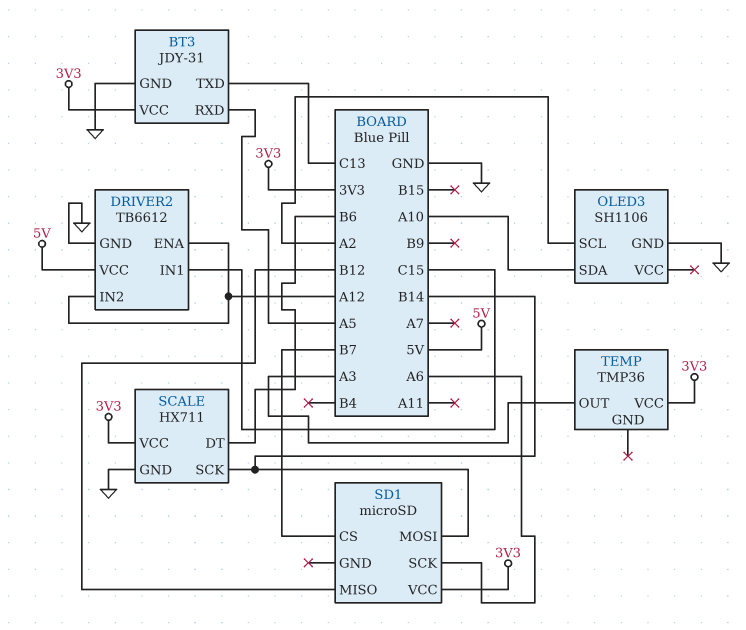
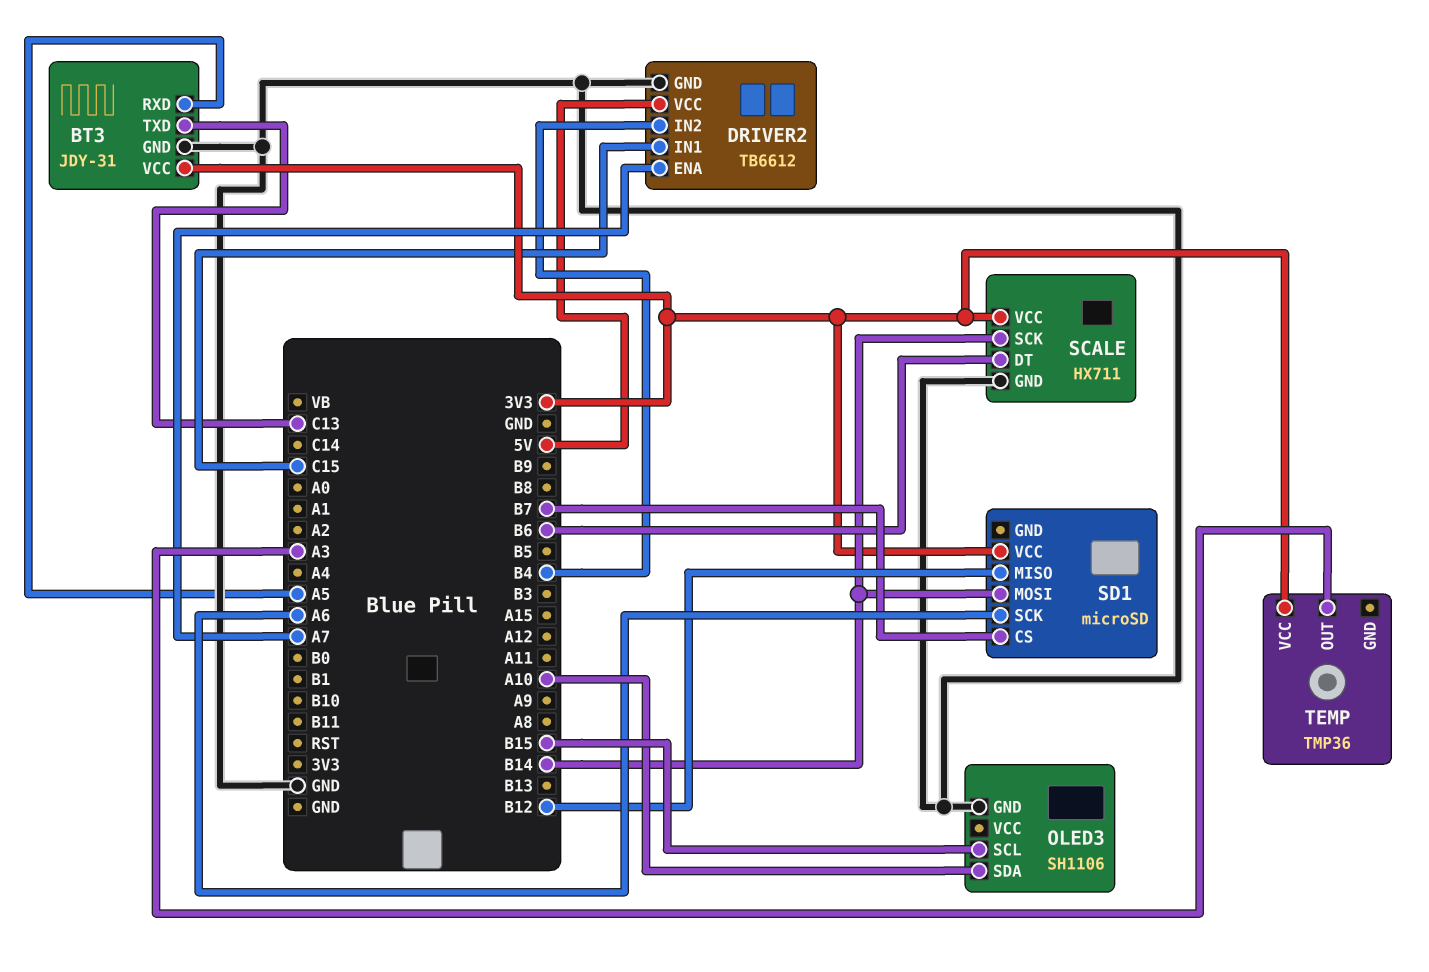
DRIVER2 pin ENA: A12 -> A7
DRIVER2 pin IN2: A12 -> B4
OLED3 pin SCL: A2 -> B15

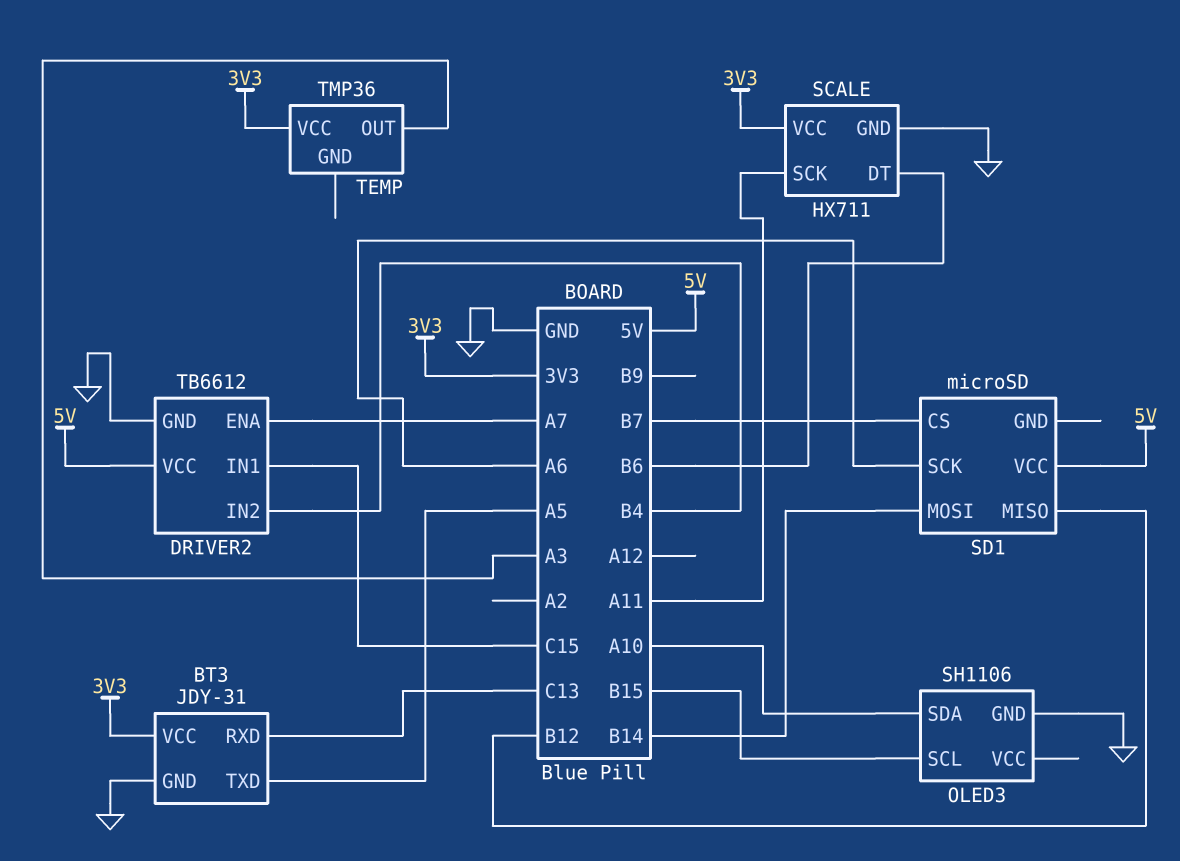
BT3 pin RXD: A5 -> C13
BT3 pin TXD: C13 -> A5
SCALE pin SCK: B14 -> A11
SD1 pin VCC: 3V3 -> 5V

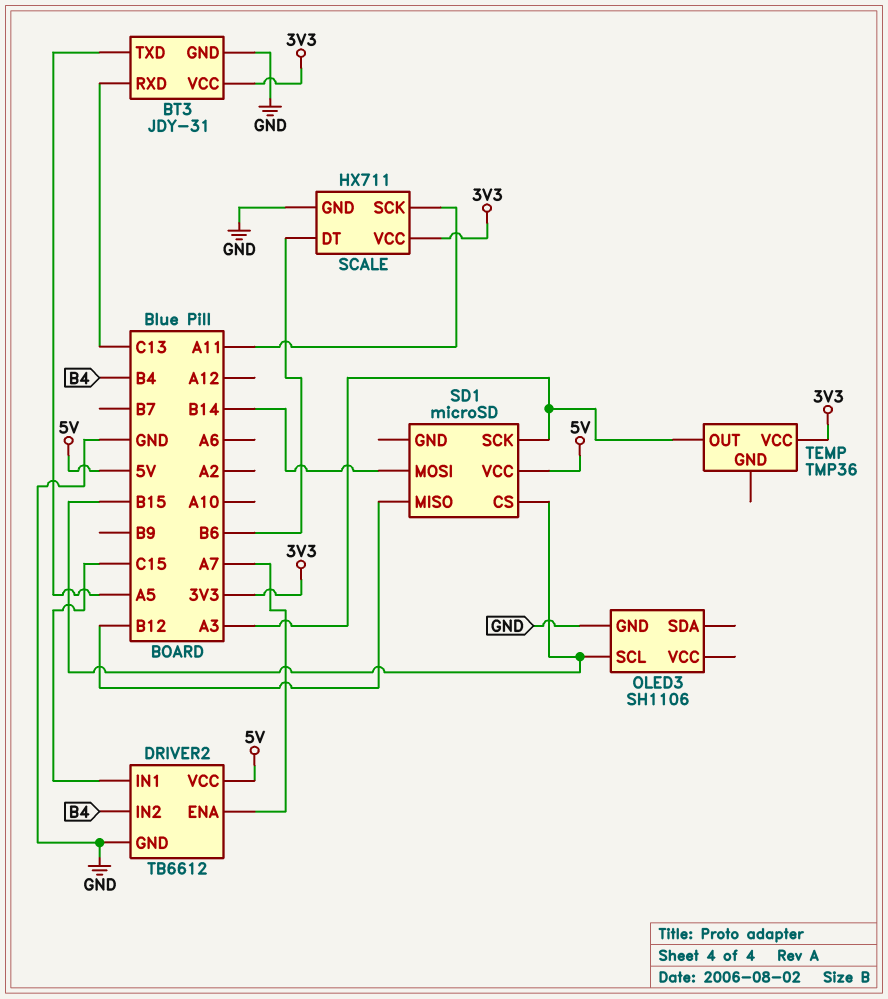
OLED3 pin SDA: A10 -> none
SD1 pin CS: B7 -> B15
SD1 pin SCK: A6 -> A3

